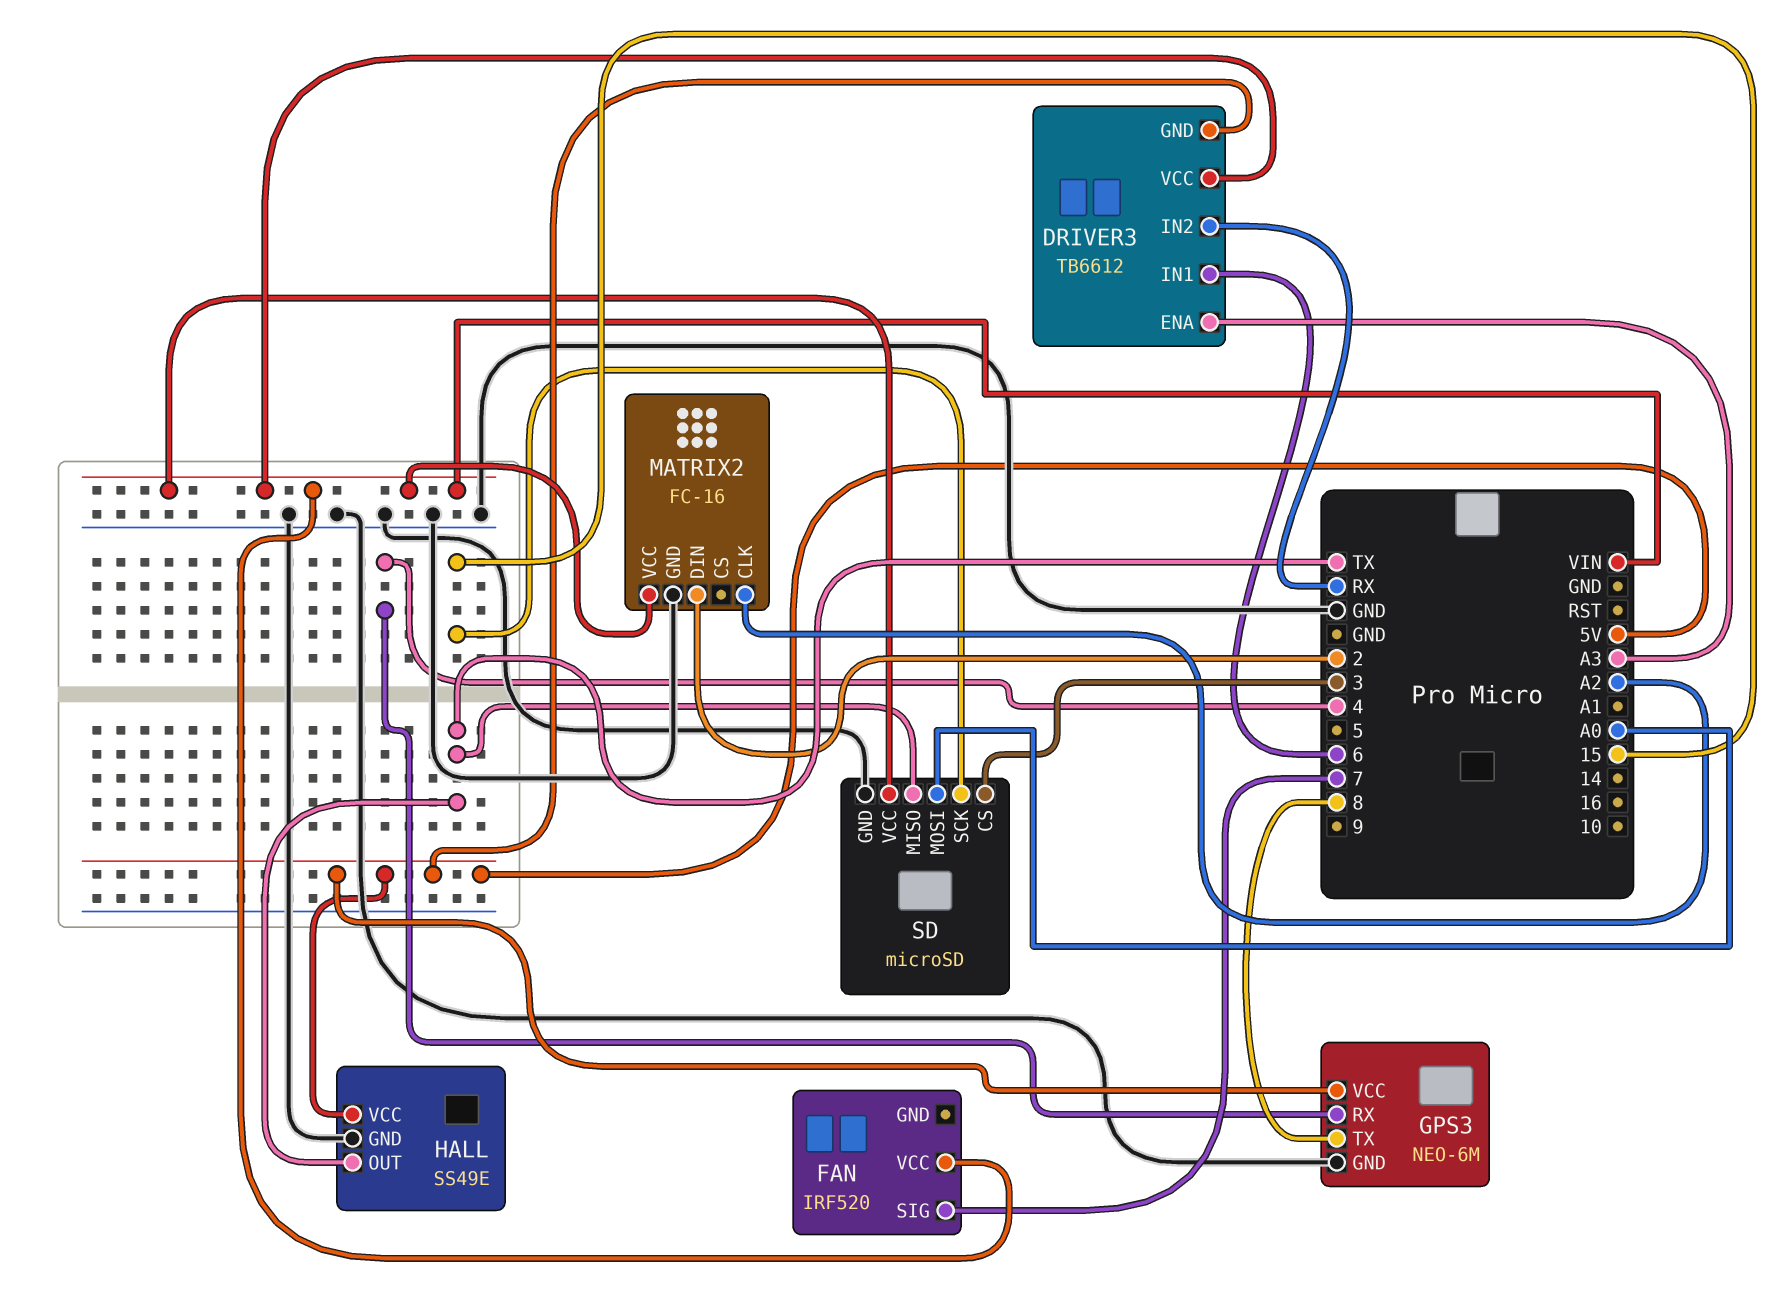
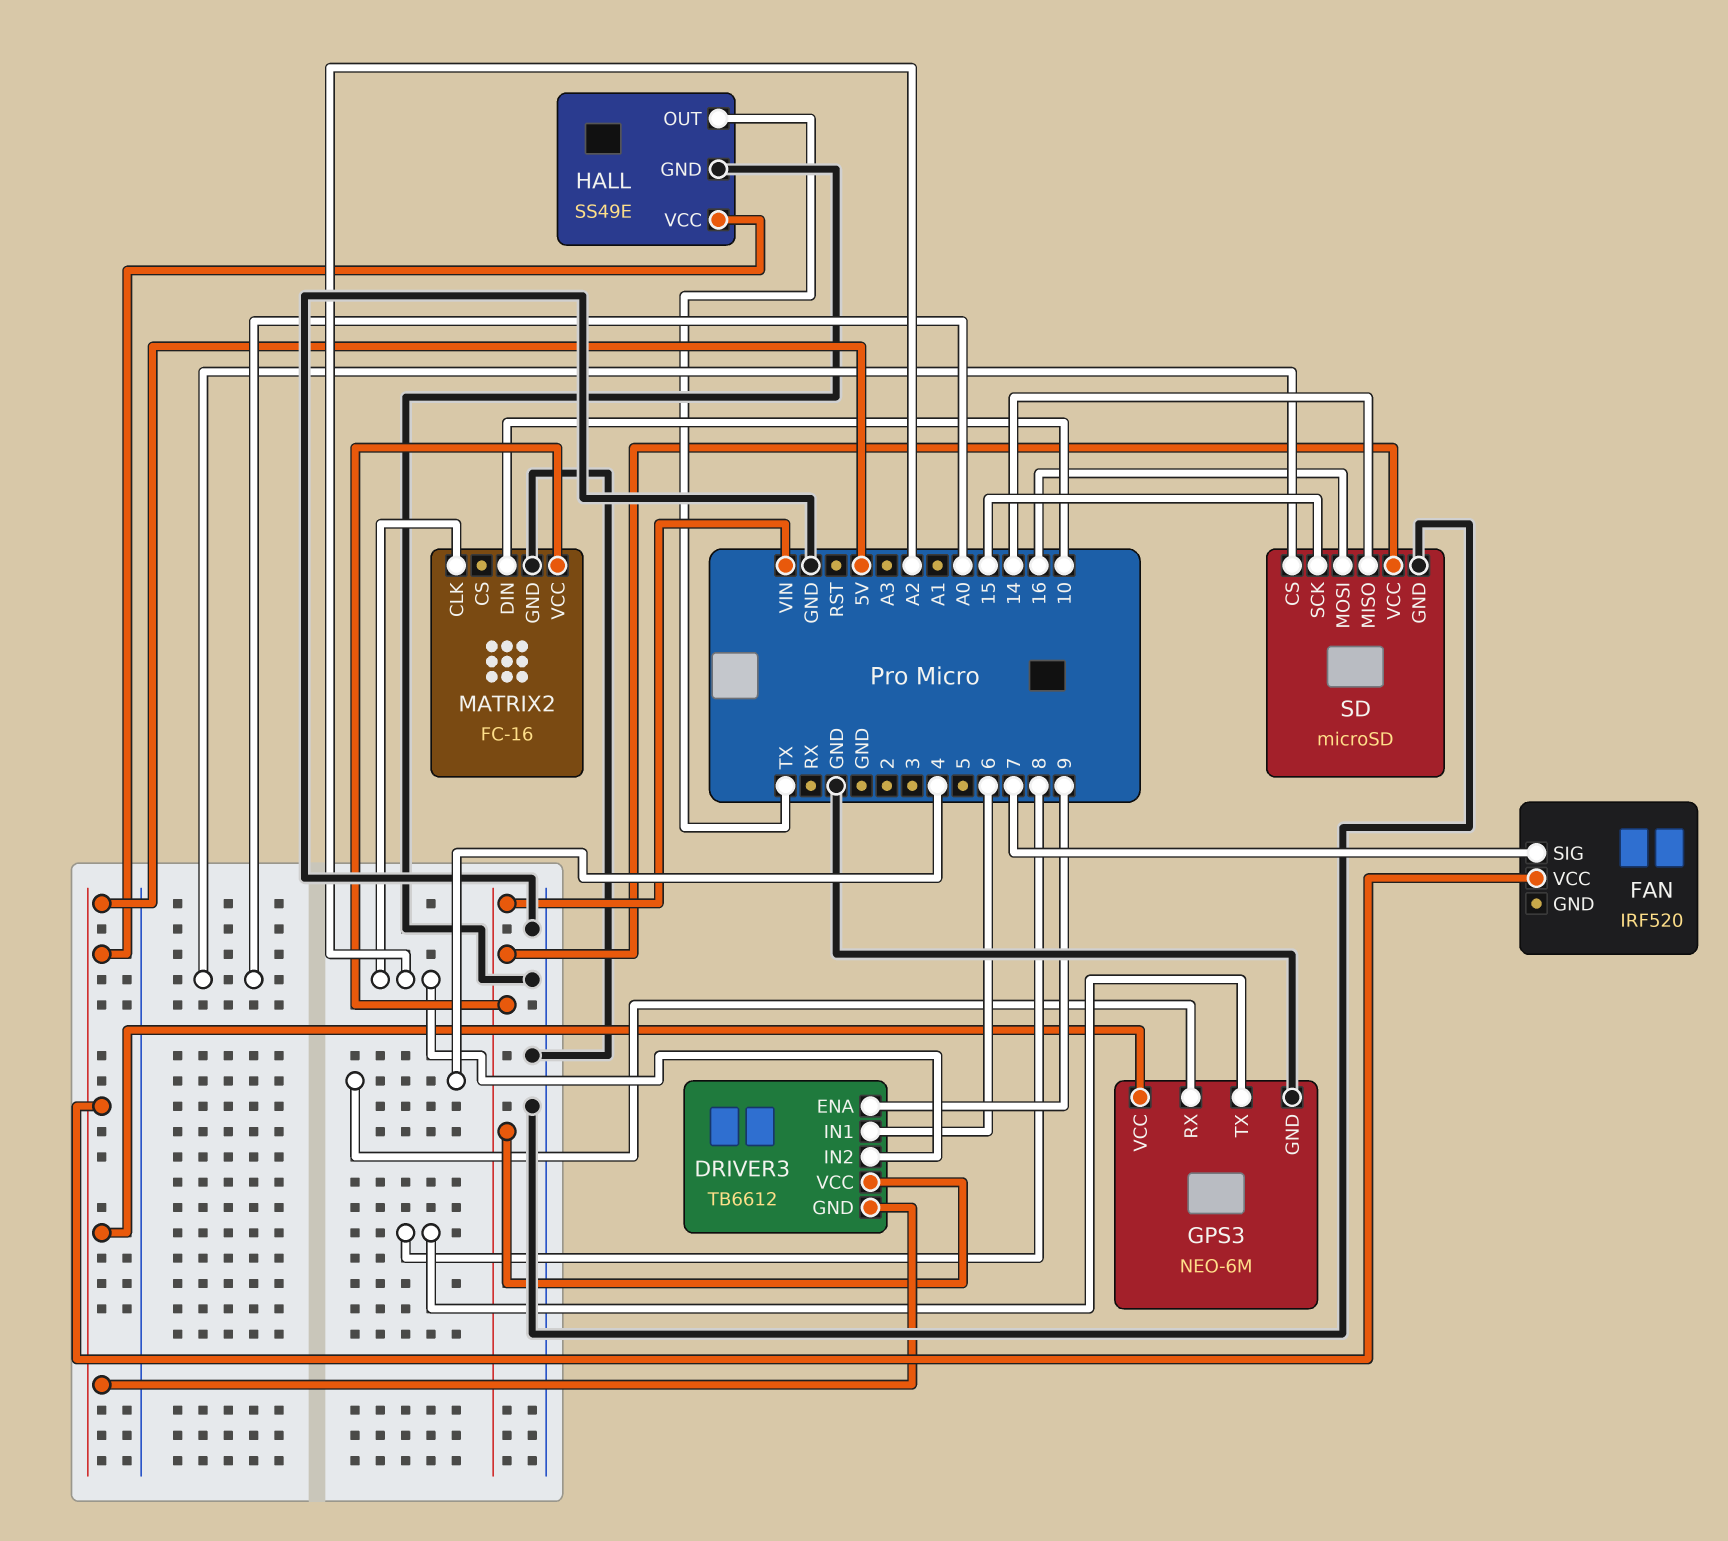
DRIVER3 pin ENA: A3 -> 9
DRIVER3 pin IN2: RX -> A2
FAN pin VCC: VIN -> 5V
MATRIX2 pin DIN: 2 -> 10
SD pin CS: 3 -> A0
SD pin MISO: TX -> 14
SD pin MOSI: A0 -> 16

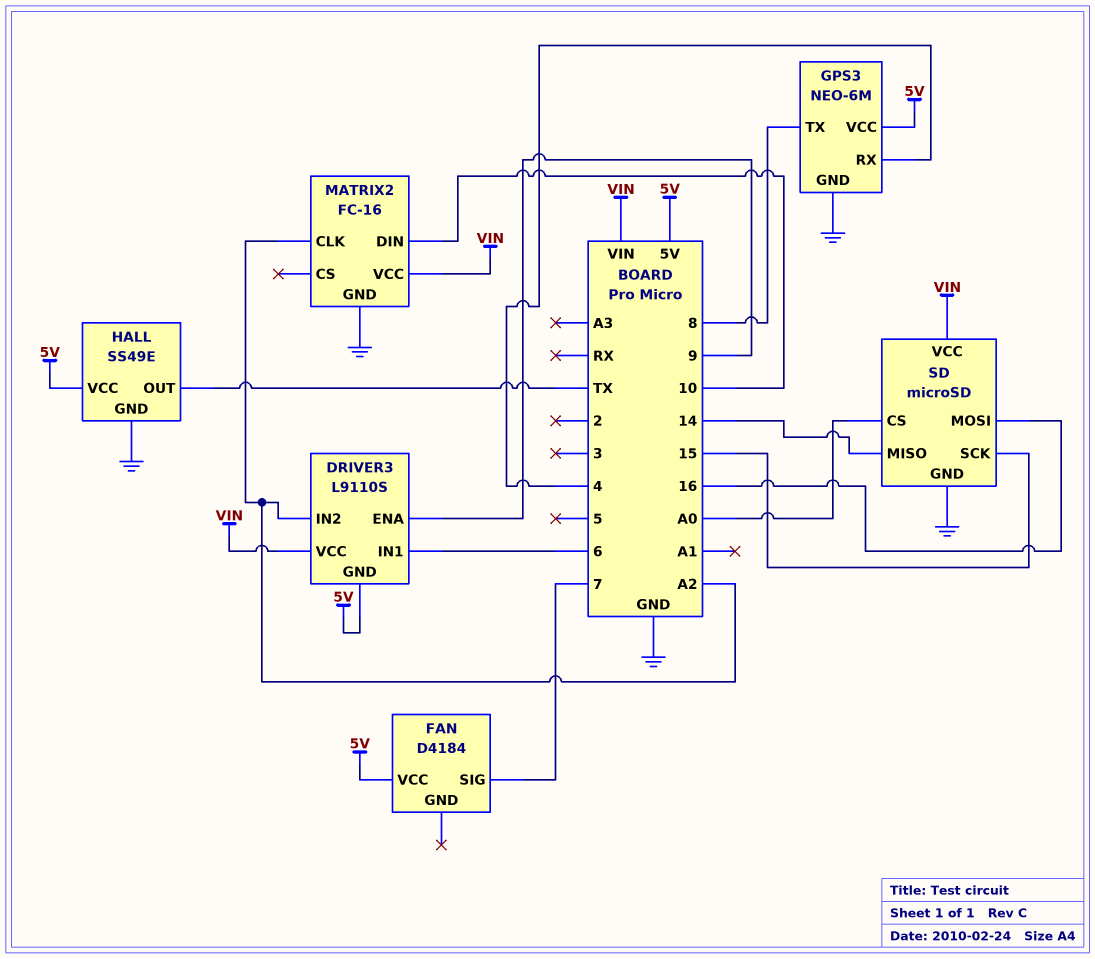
DRIVER3: TB6612 -> L9110S
FAN: IRF520 -> D4184

